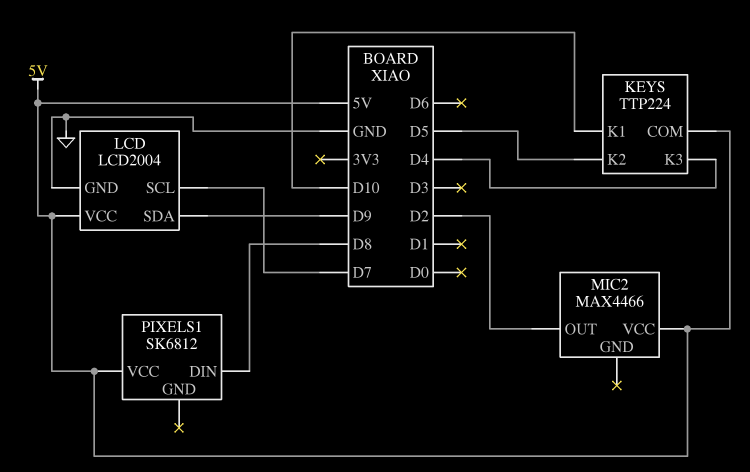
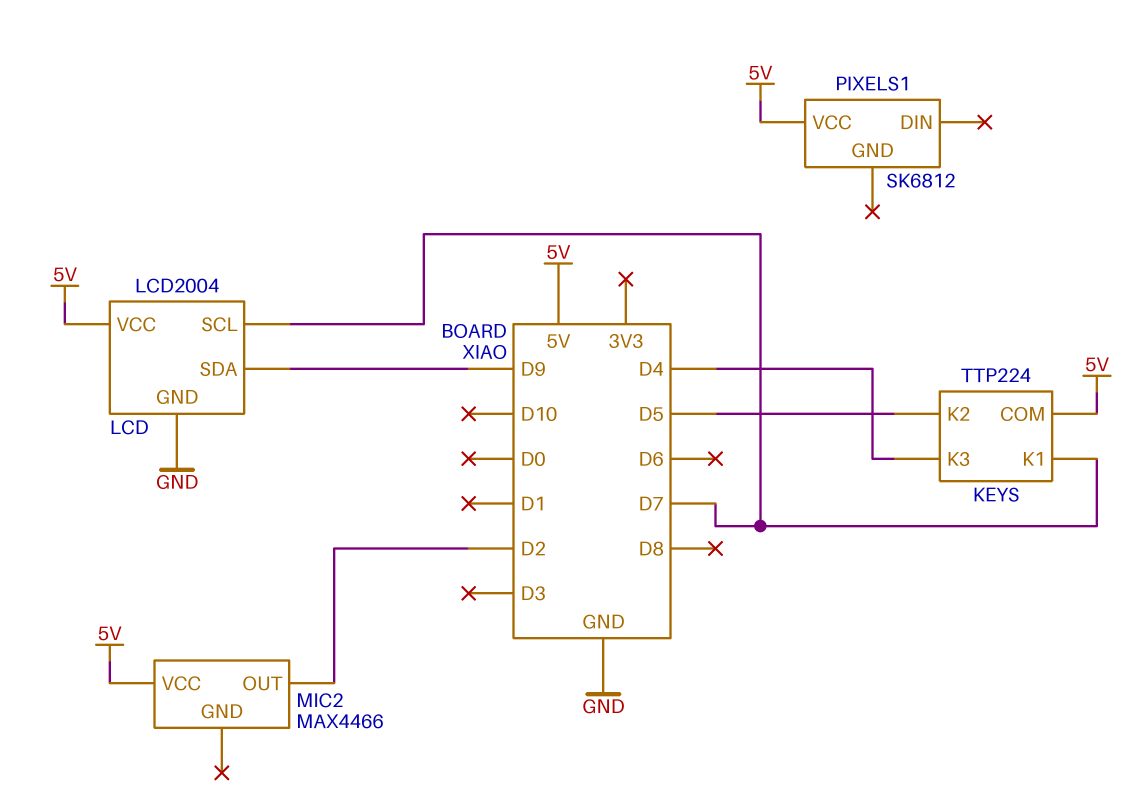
KEYS pin K1: D10 -> D7
PIXELS1 pin DIN: D8 -> none

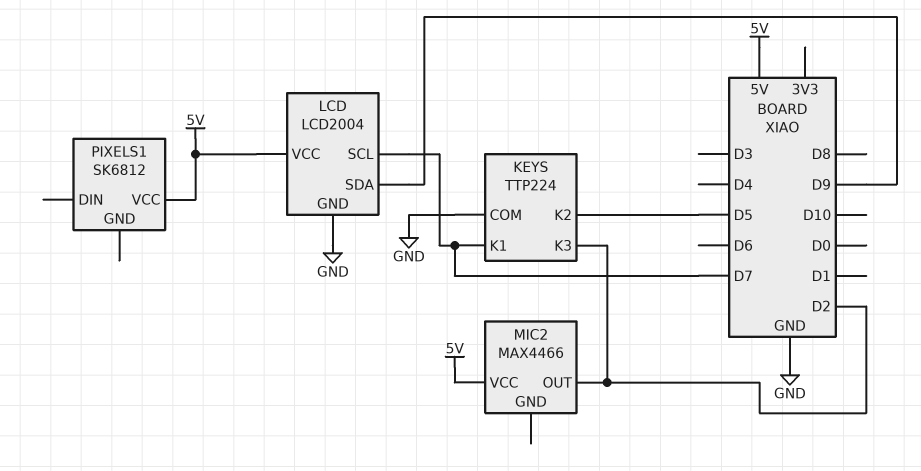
KEYS pin COM: 5V -> GND
KEYS pin K3: D4 -> D2

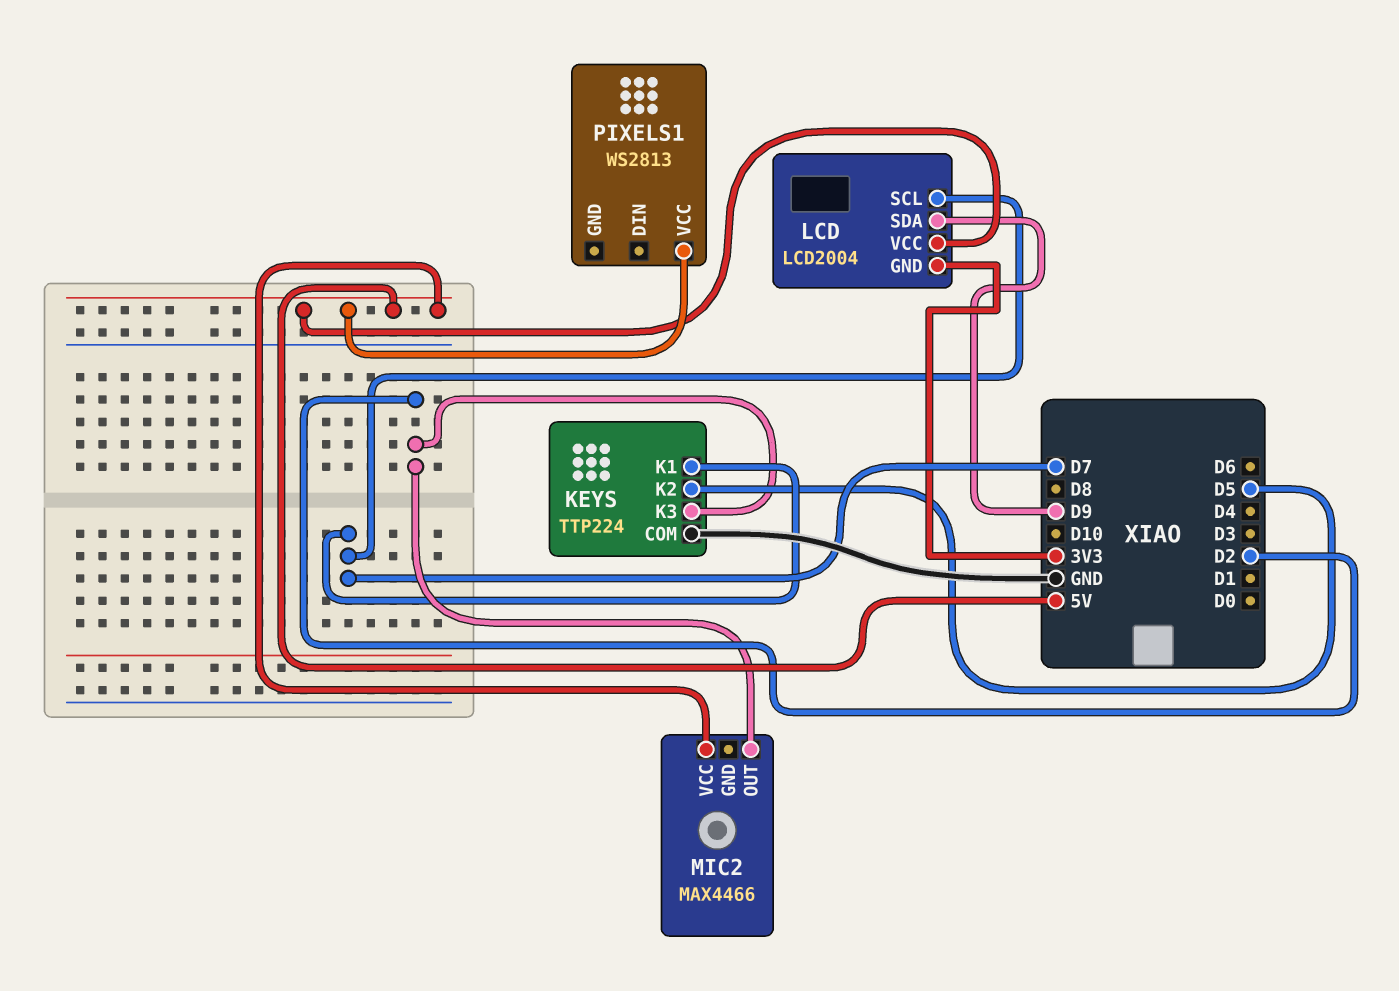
LCD pin GND: GND -> 3V3
PIXELS1: SK6812 -> WS2813

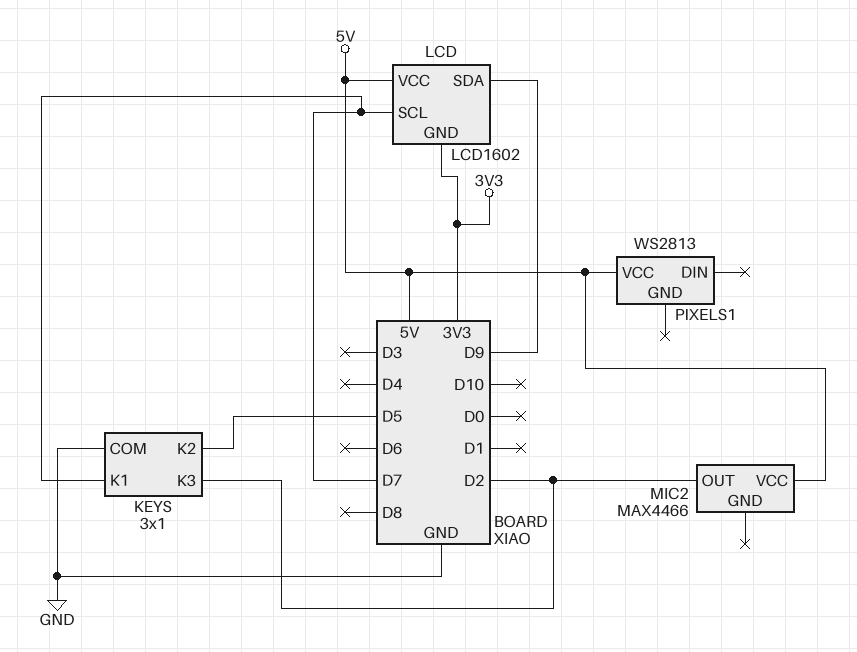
KEYS: TTP224 -> 3x1
LCD: LCD2004 -> LCD1602

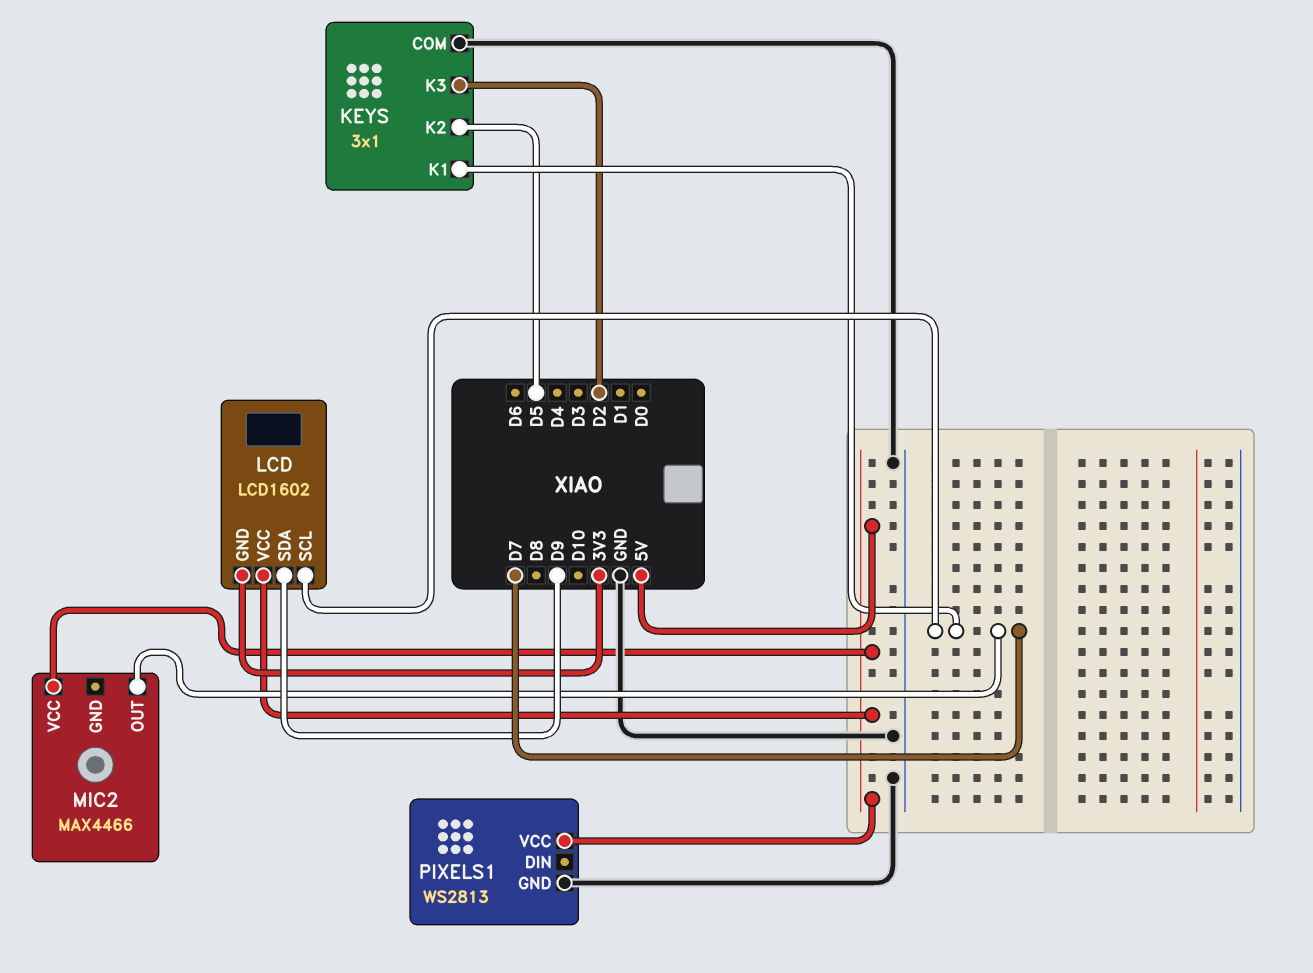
MIC2 pin OUT: D2 -> D7
PIXELS1 pin GND: none -> GND

